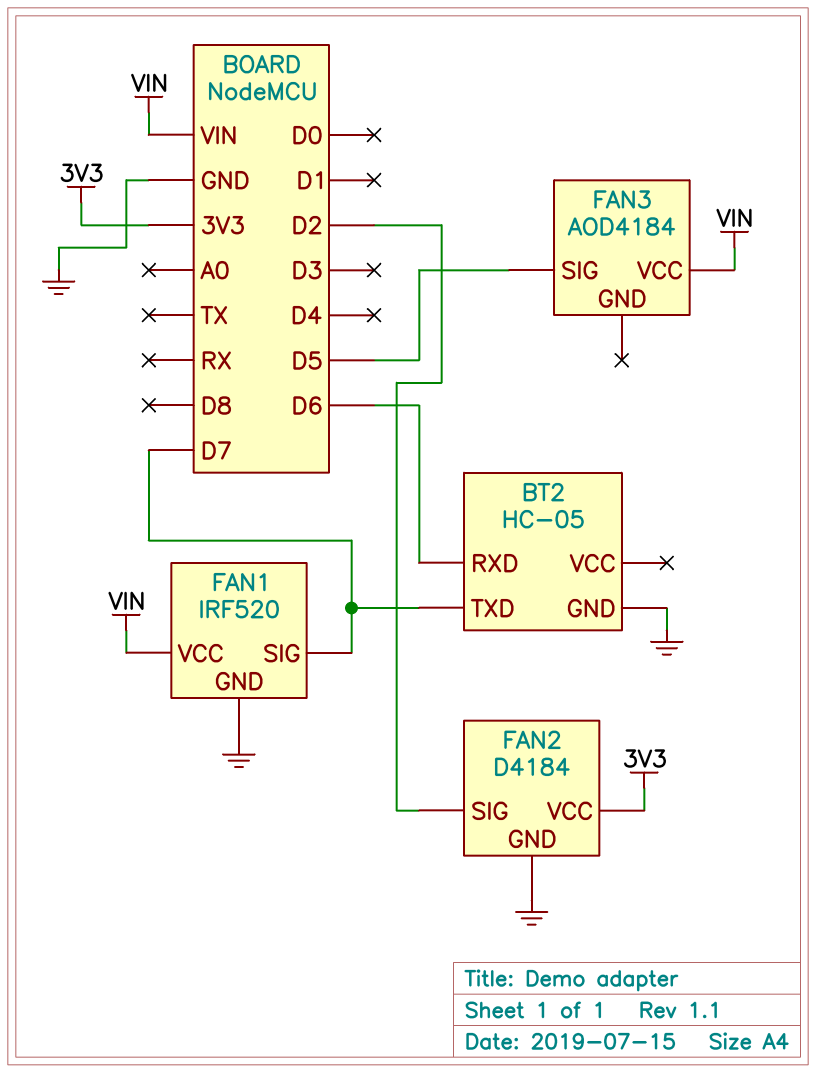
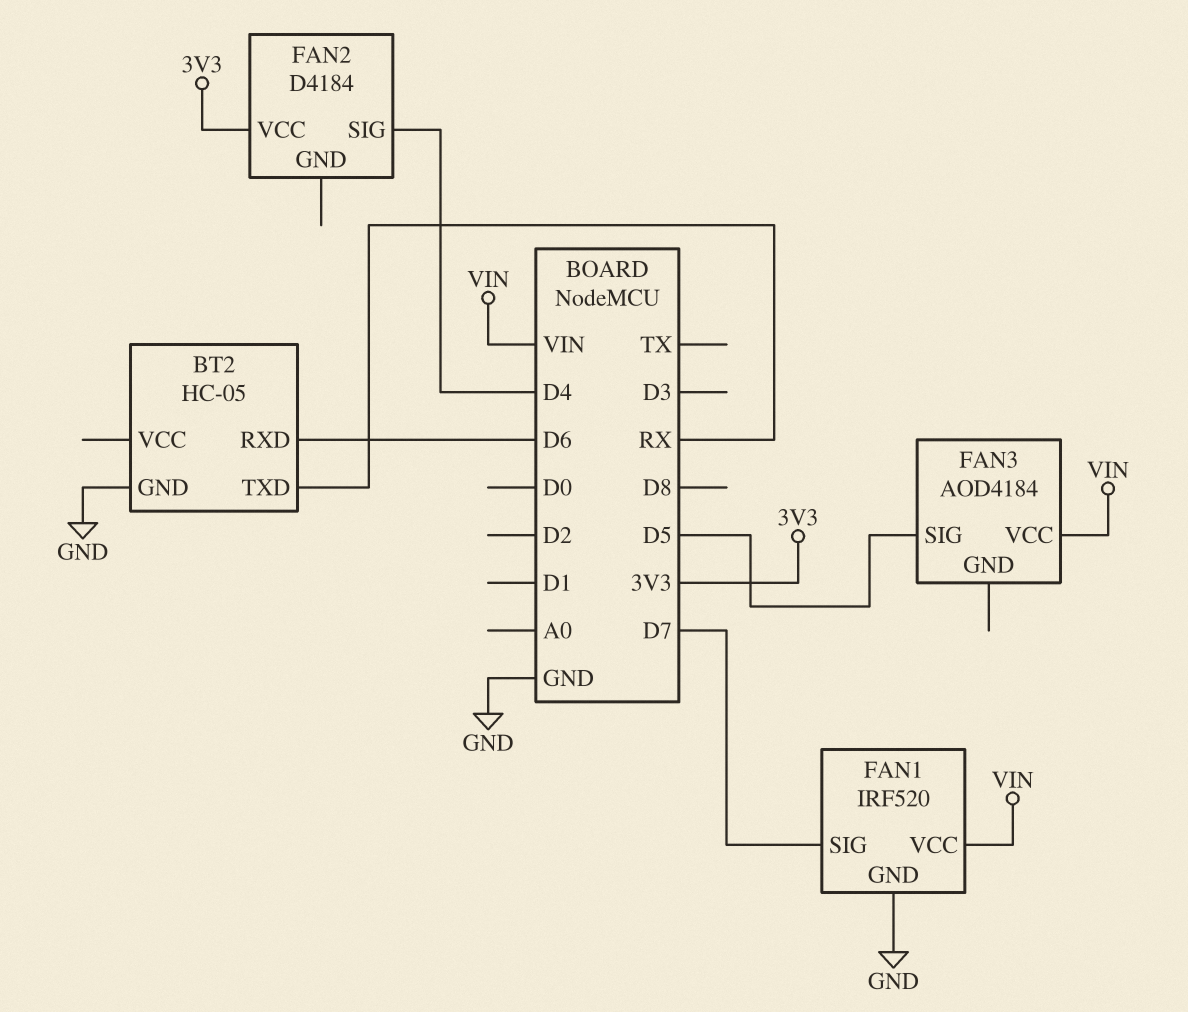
BT2 pin TXD: D7 -> RX
FAN2 pin GND: GND -> none
FAN2 pin SIG: D2 -> D4

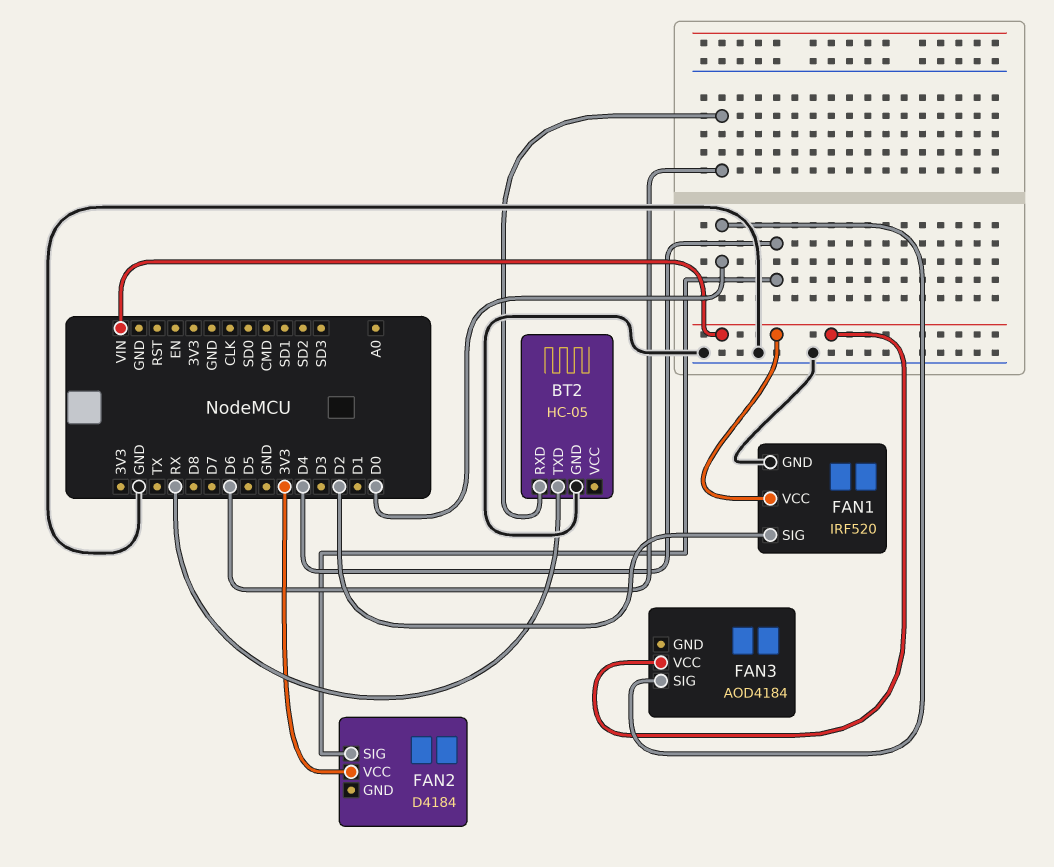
FAN1 pin SIG: D7 -> D2
FAN3 pin SIG: D5 -> D0

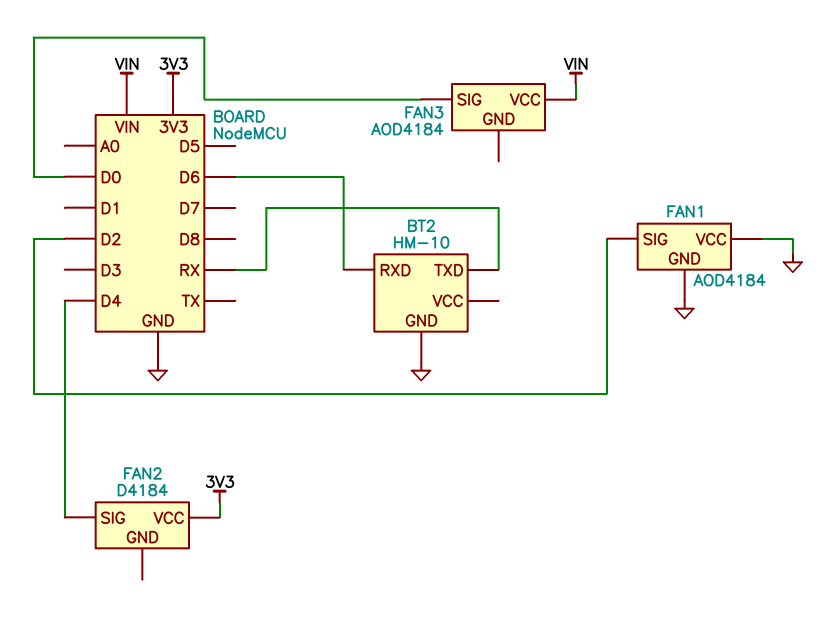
BT2: HC-05 -> HM-10
FAN1: IRF520 -> AOD4184
FAN1 pin VCC: VIN -> GND

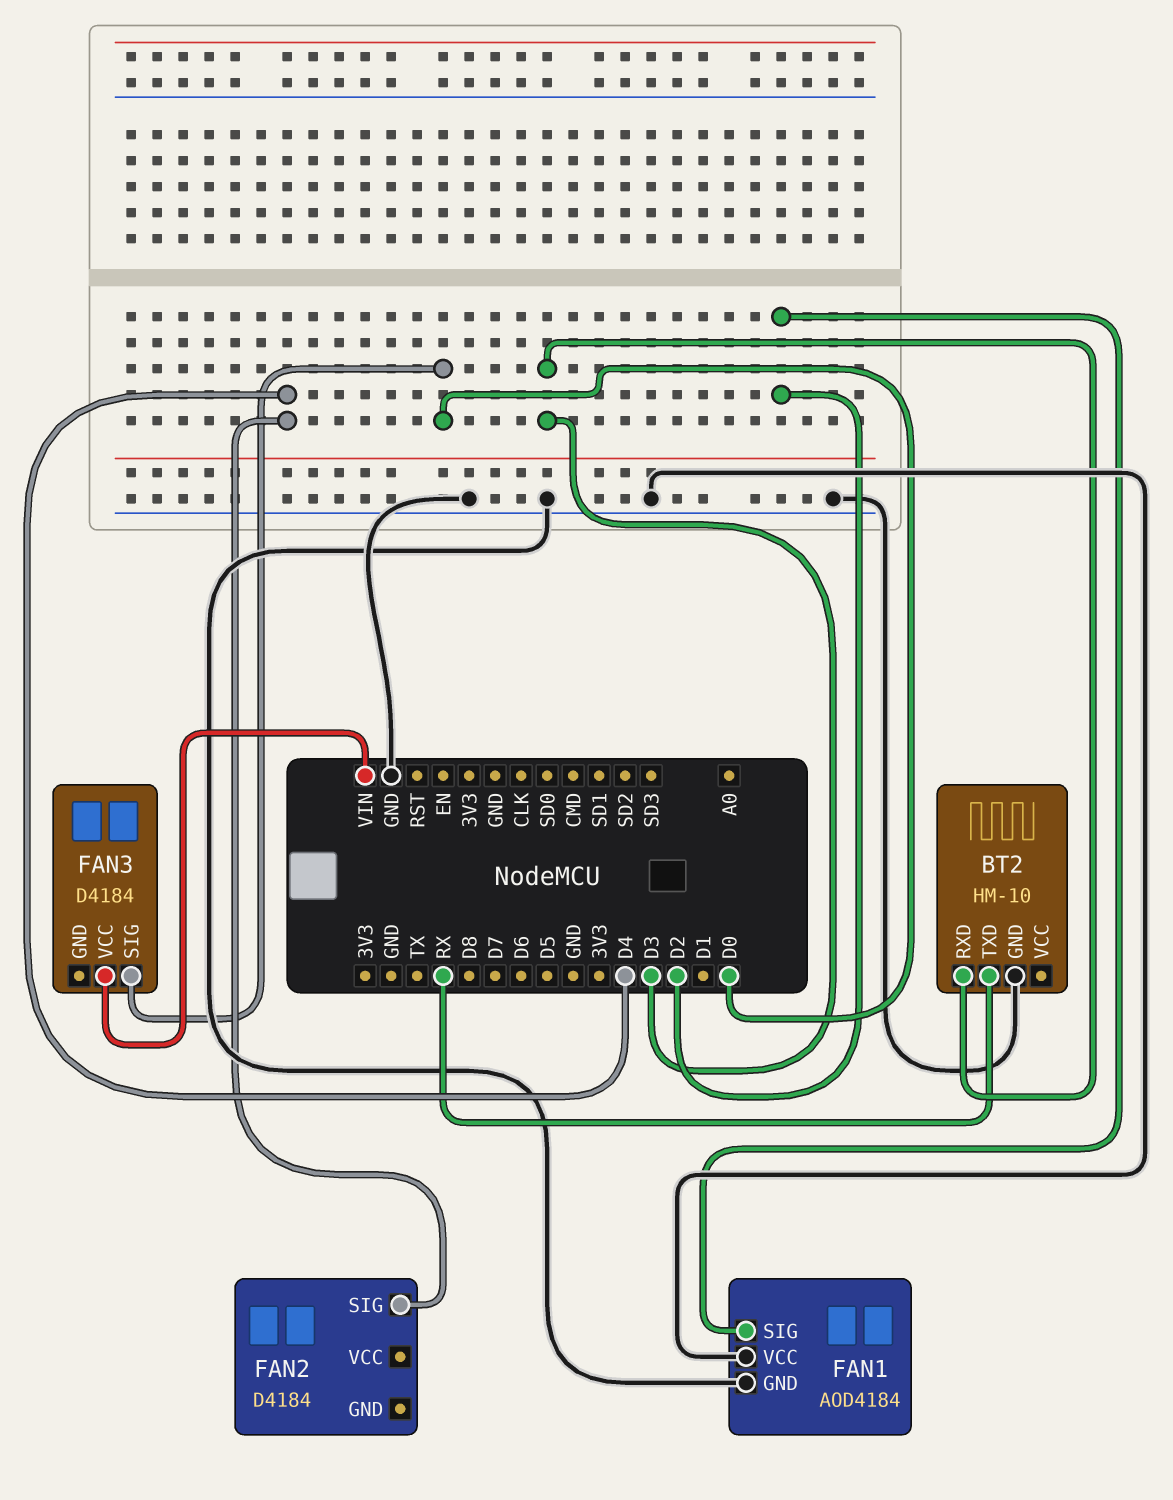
BT2 pin RXD: D6 -> D3
FAN2 pin VCC: 3V3 -> none
FAN3: AOD4184 -> D4184

